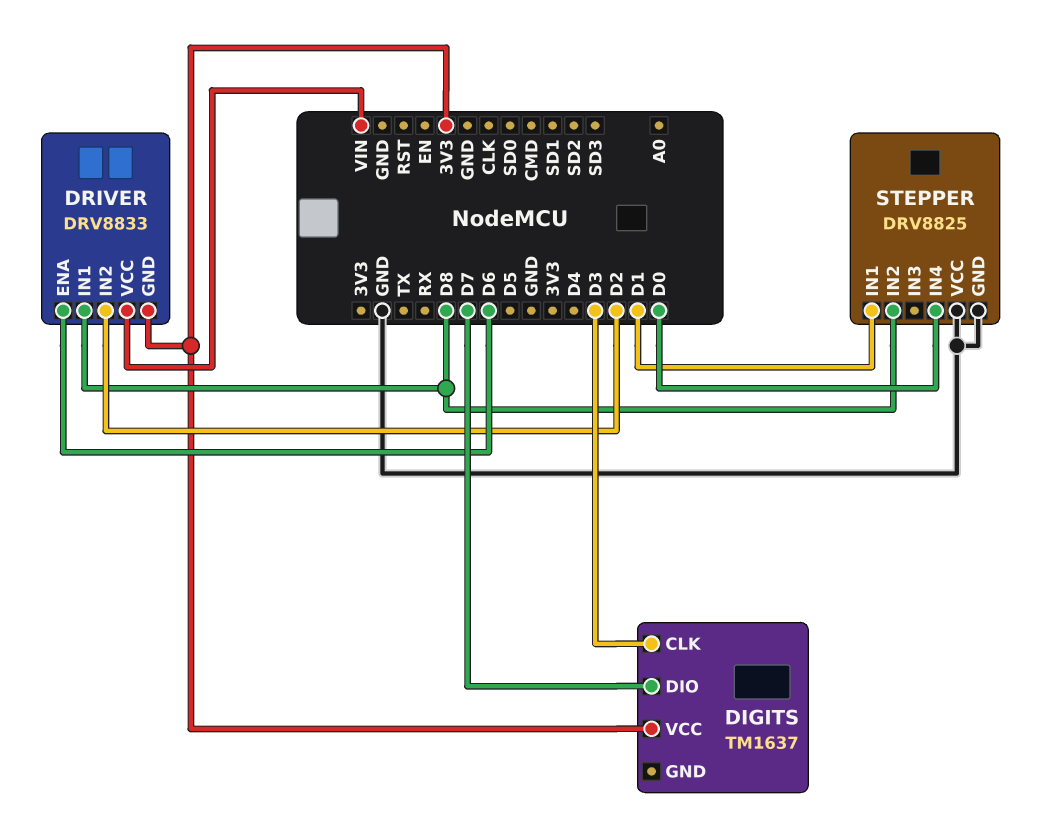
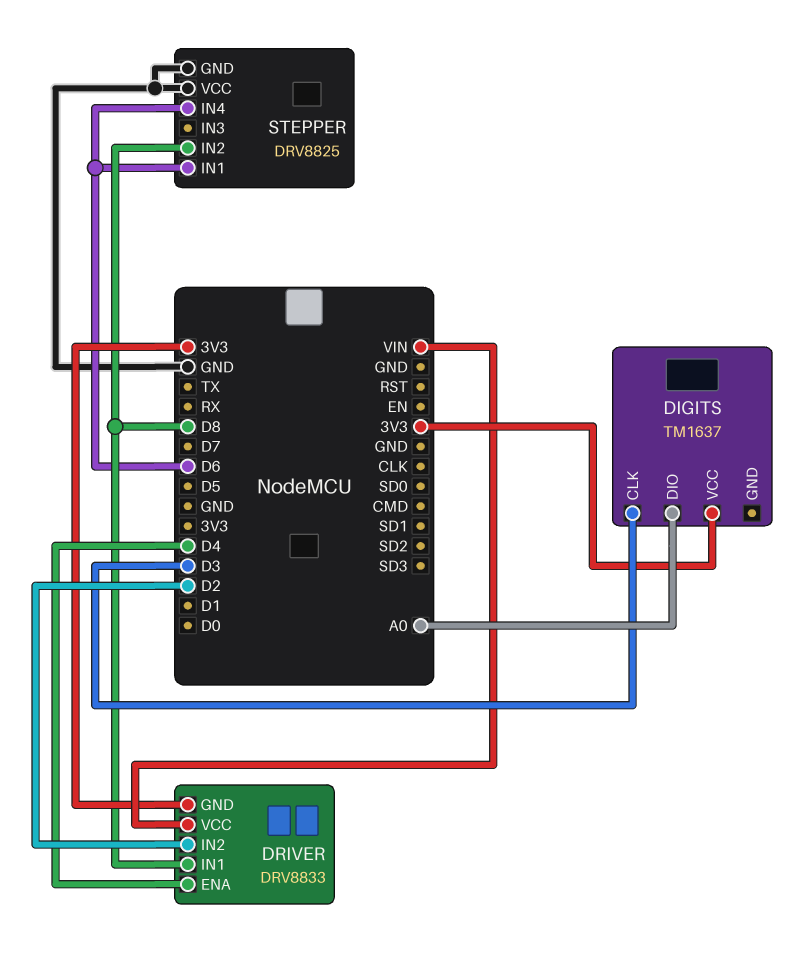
DIGITS pin DIO: D7 -> A0
DRIVER pin ENA: D6 -> D4
STEPPER pin IN1: D1 -> D6
STEPPER pin IN4: D0 -> D6

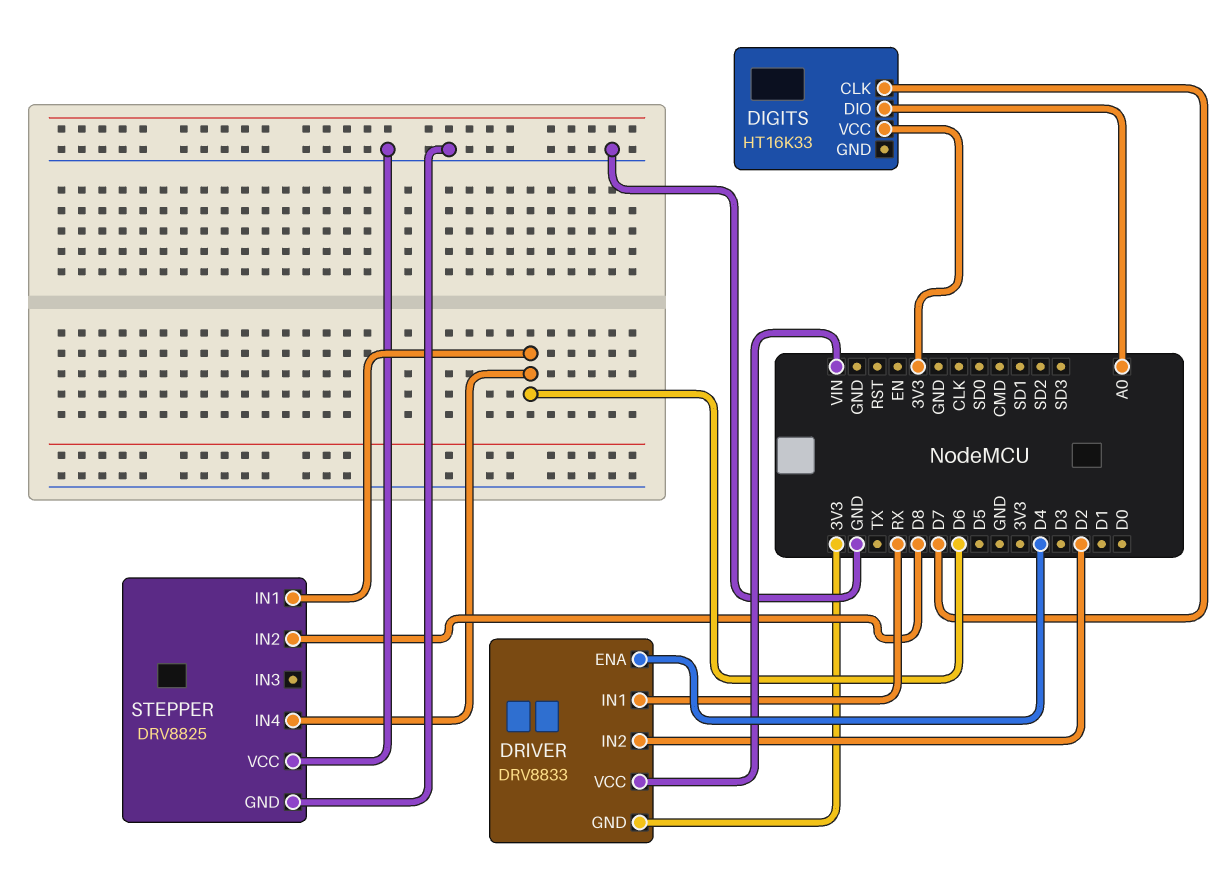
DIGITS: TM1637 -> HT16K33
DIGITS pin CLK: D3 -> D7
DRIVER pin IN1: D8 -> RX

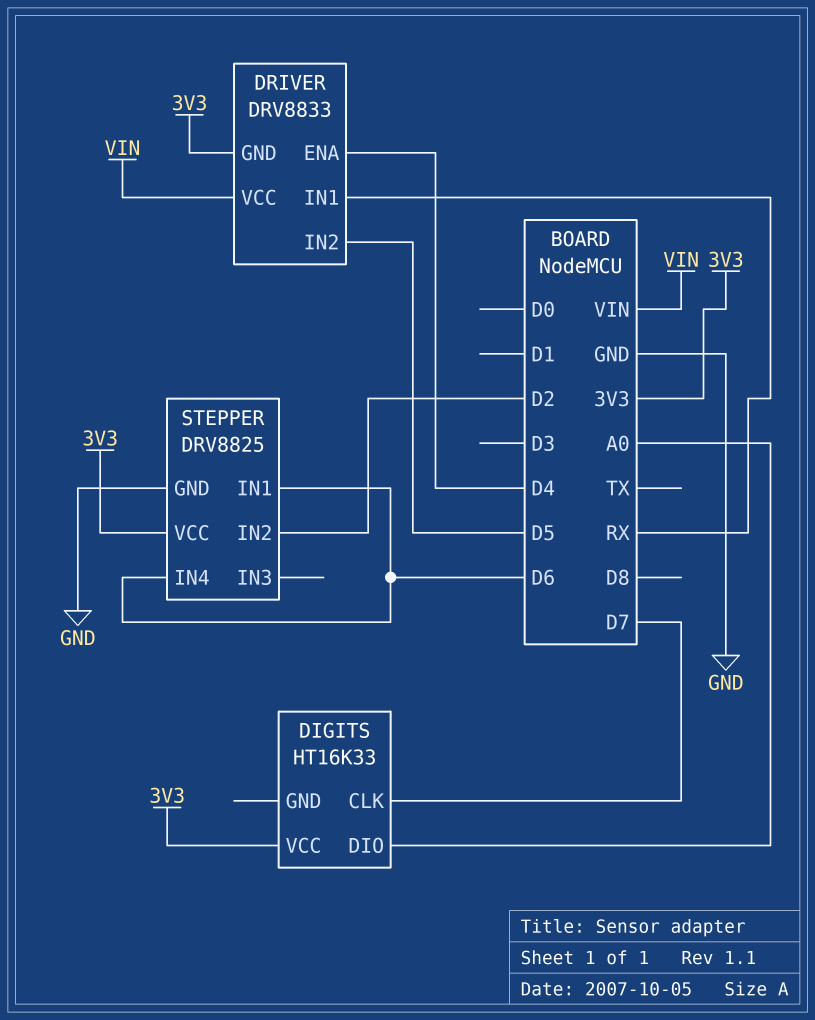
DRIVER pin IN2: D2 -> D5
STEPPER pin IN2: D8 -> D2
STEPPER pin VCC: GND -> 3V3

